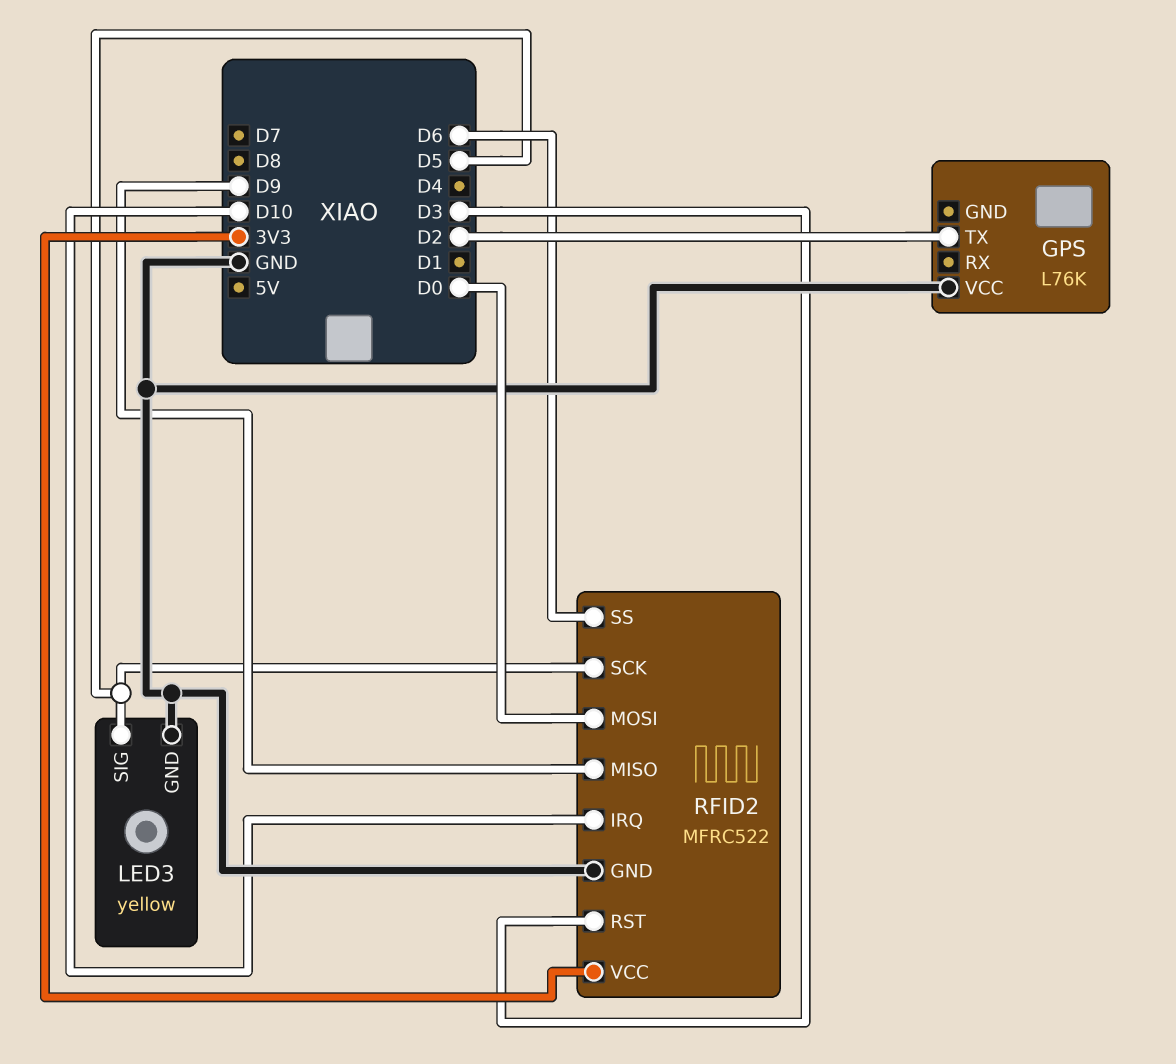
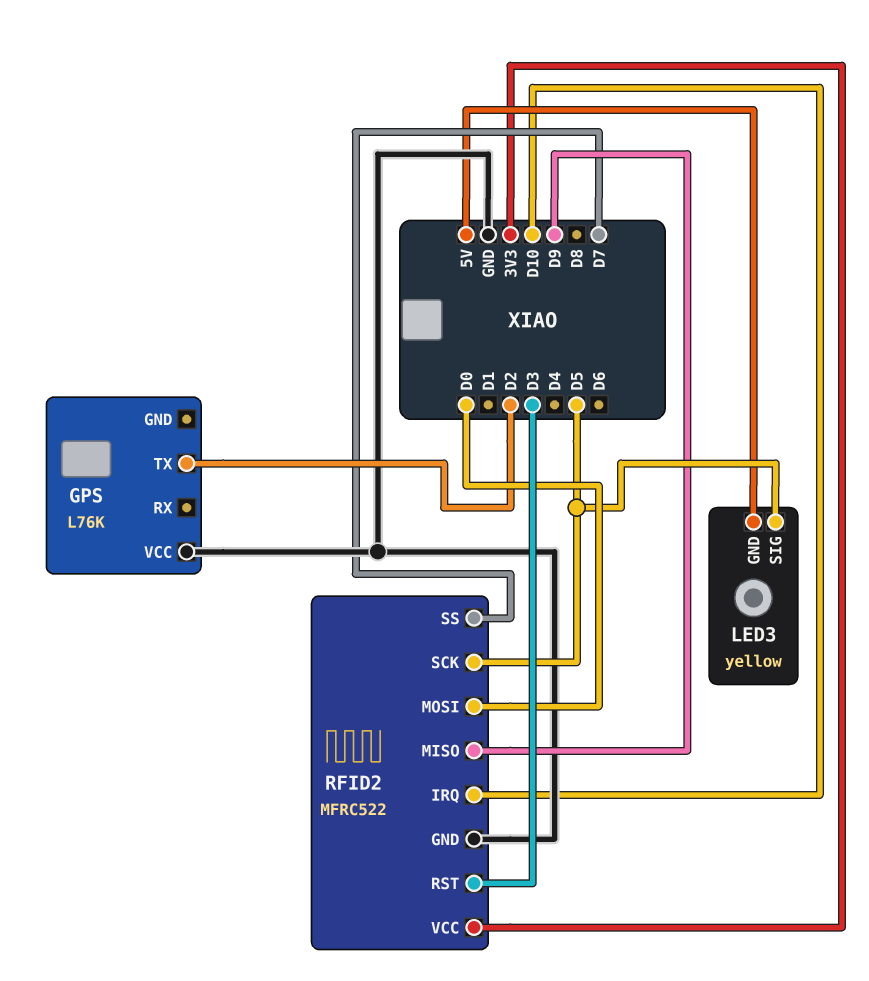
LED3 pin GND: GND -> 5V
RFID2 pin SS: D6 -> D7

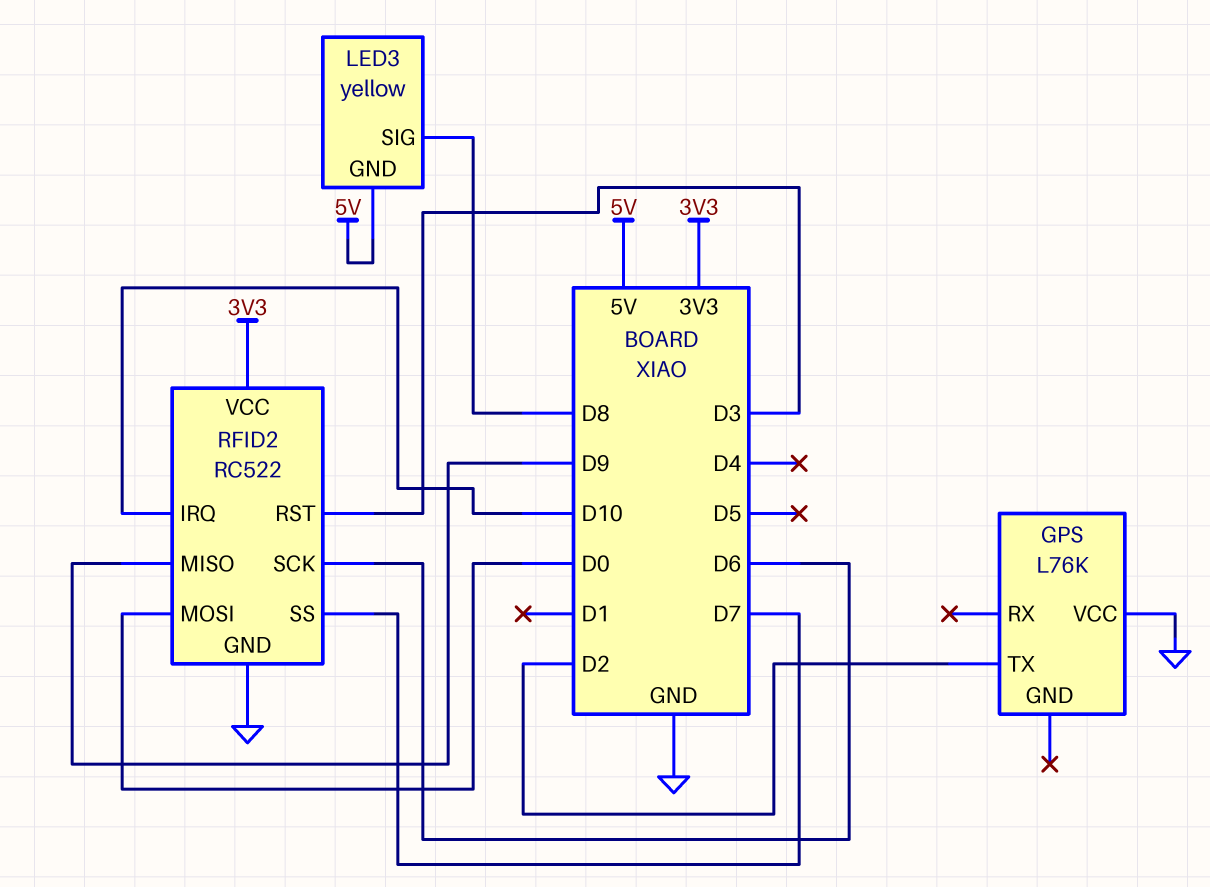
LED3 pin SIG: D5 -> D8
RFID2: MFRC522 -> RC522
RFID2 pin SCK: D5 -> D6

